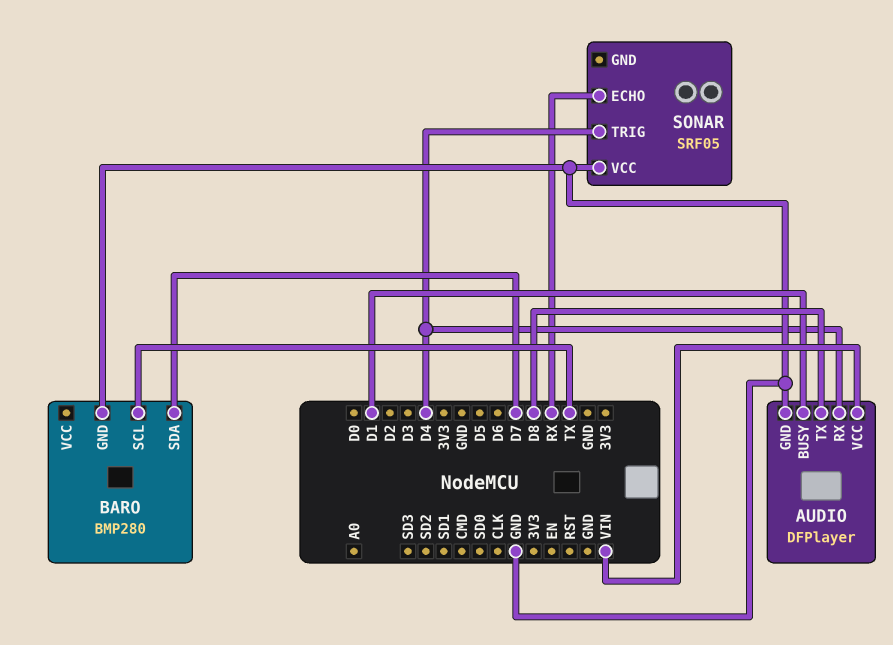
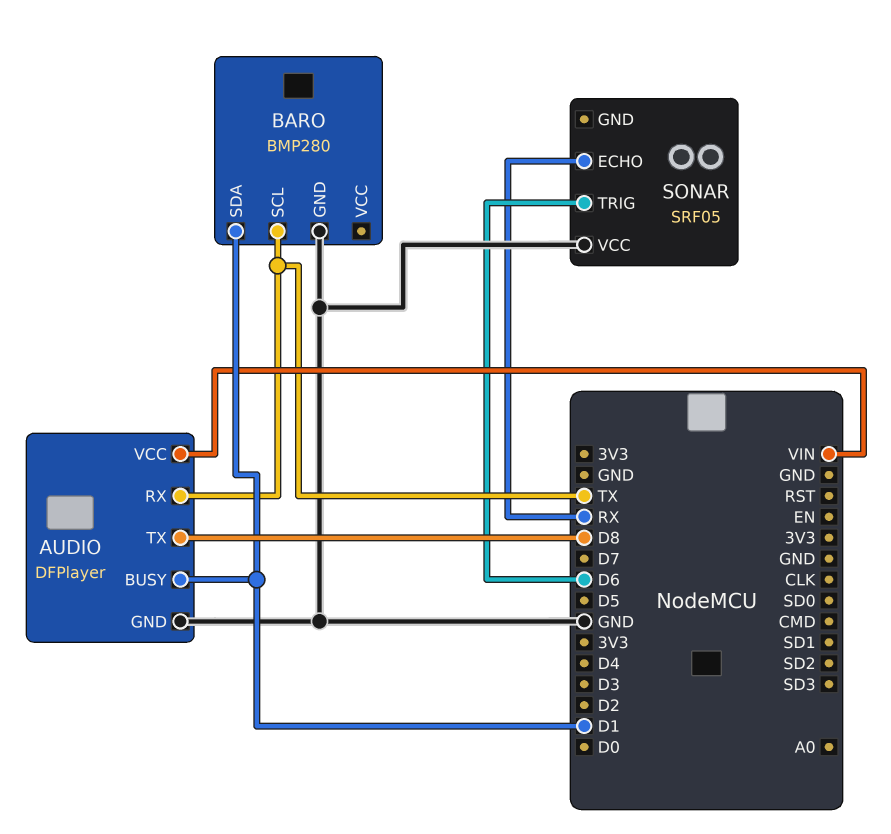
AUDIO pin RX: D4 -> TX
BARO pin SDA: D7 -> D1
SONAR pin TRIG: D4 -> D6

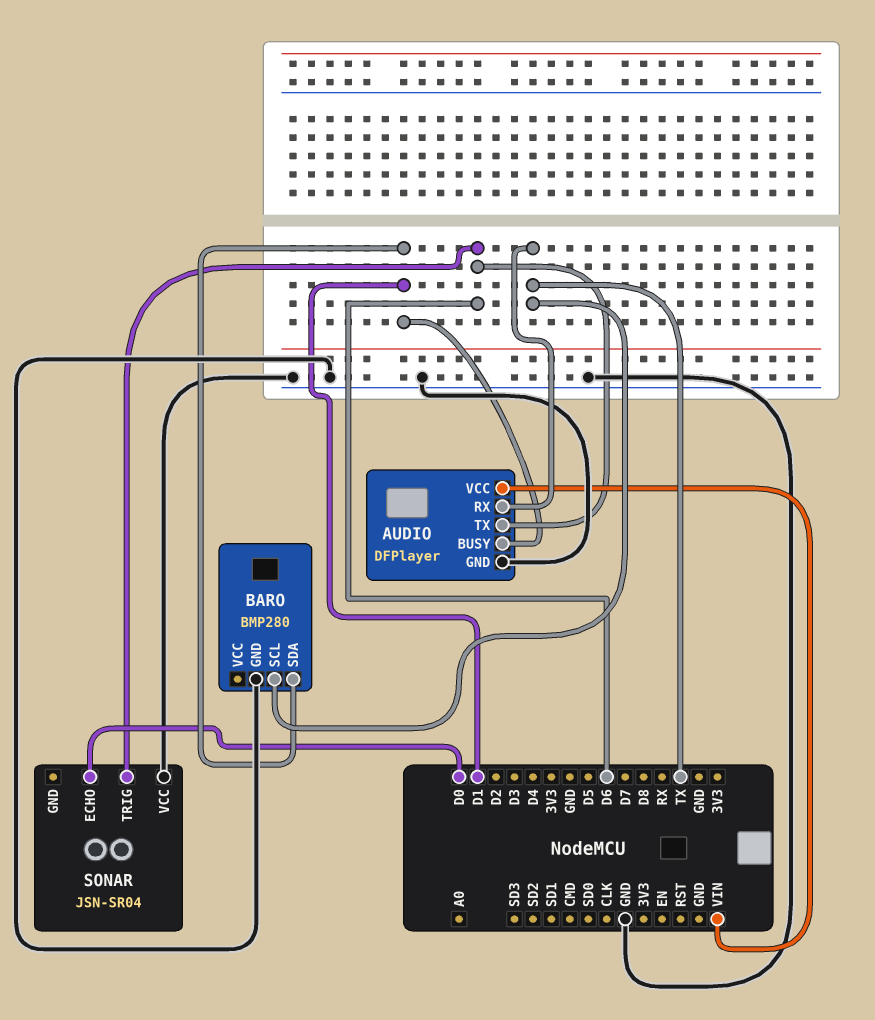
AUDIO pin TX: D8 -> D6
SONAR: SRF05 -> JSN-SR04
SONAR pin ECHO: RX -> D0

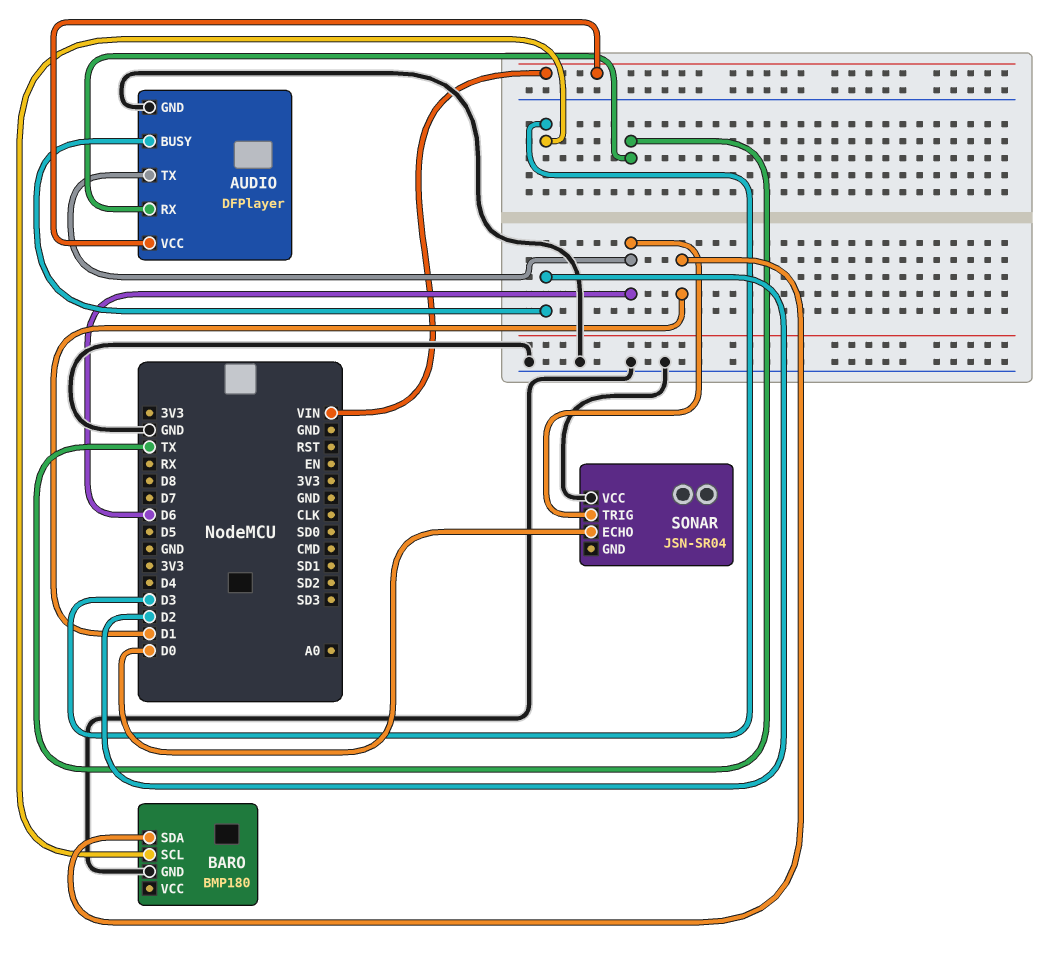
AUDIO pin BUSY: D1 -> D2
BARO: BMP280 -> BMP180
BARO pin SCL: TX -> D3

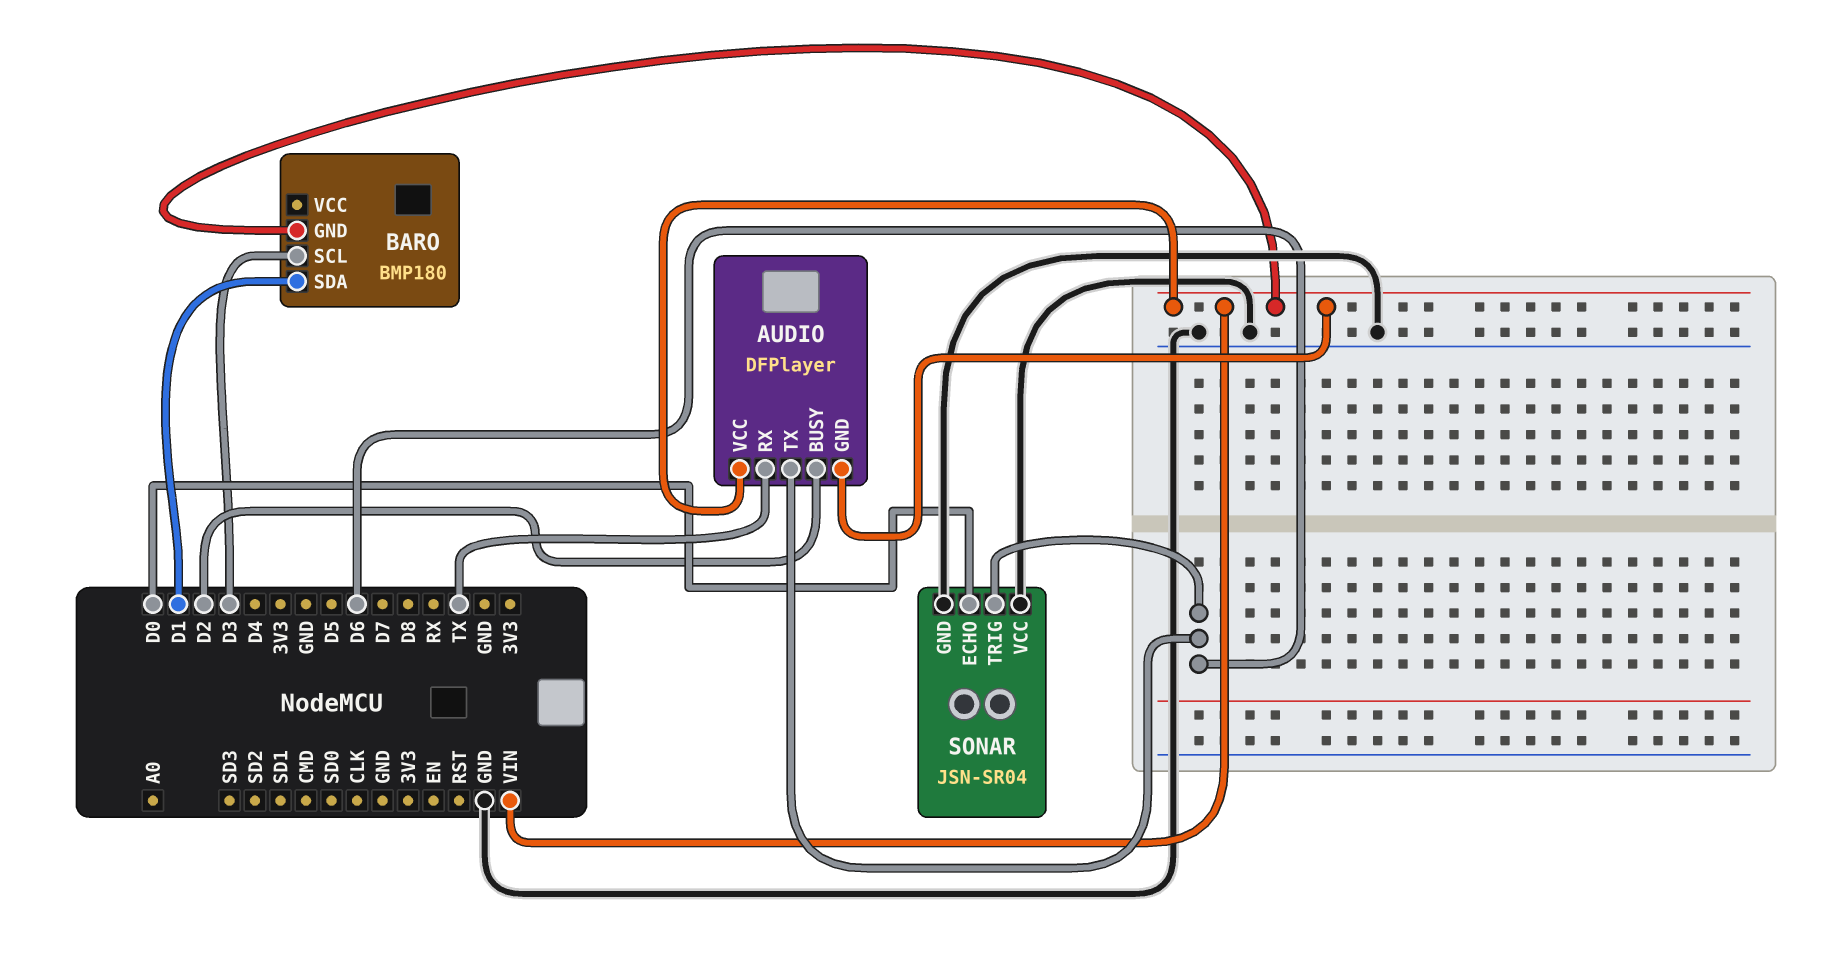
AUDIO pin GND: GND -> VIN
BARO pin GND: GND -> VIN
SONAR pin GND: none -> GND

